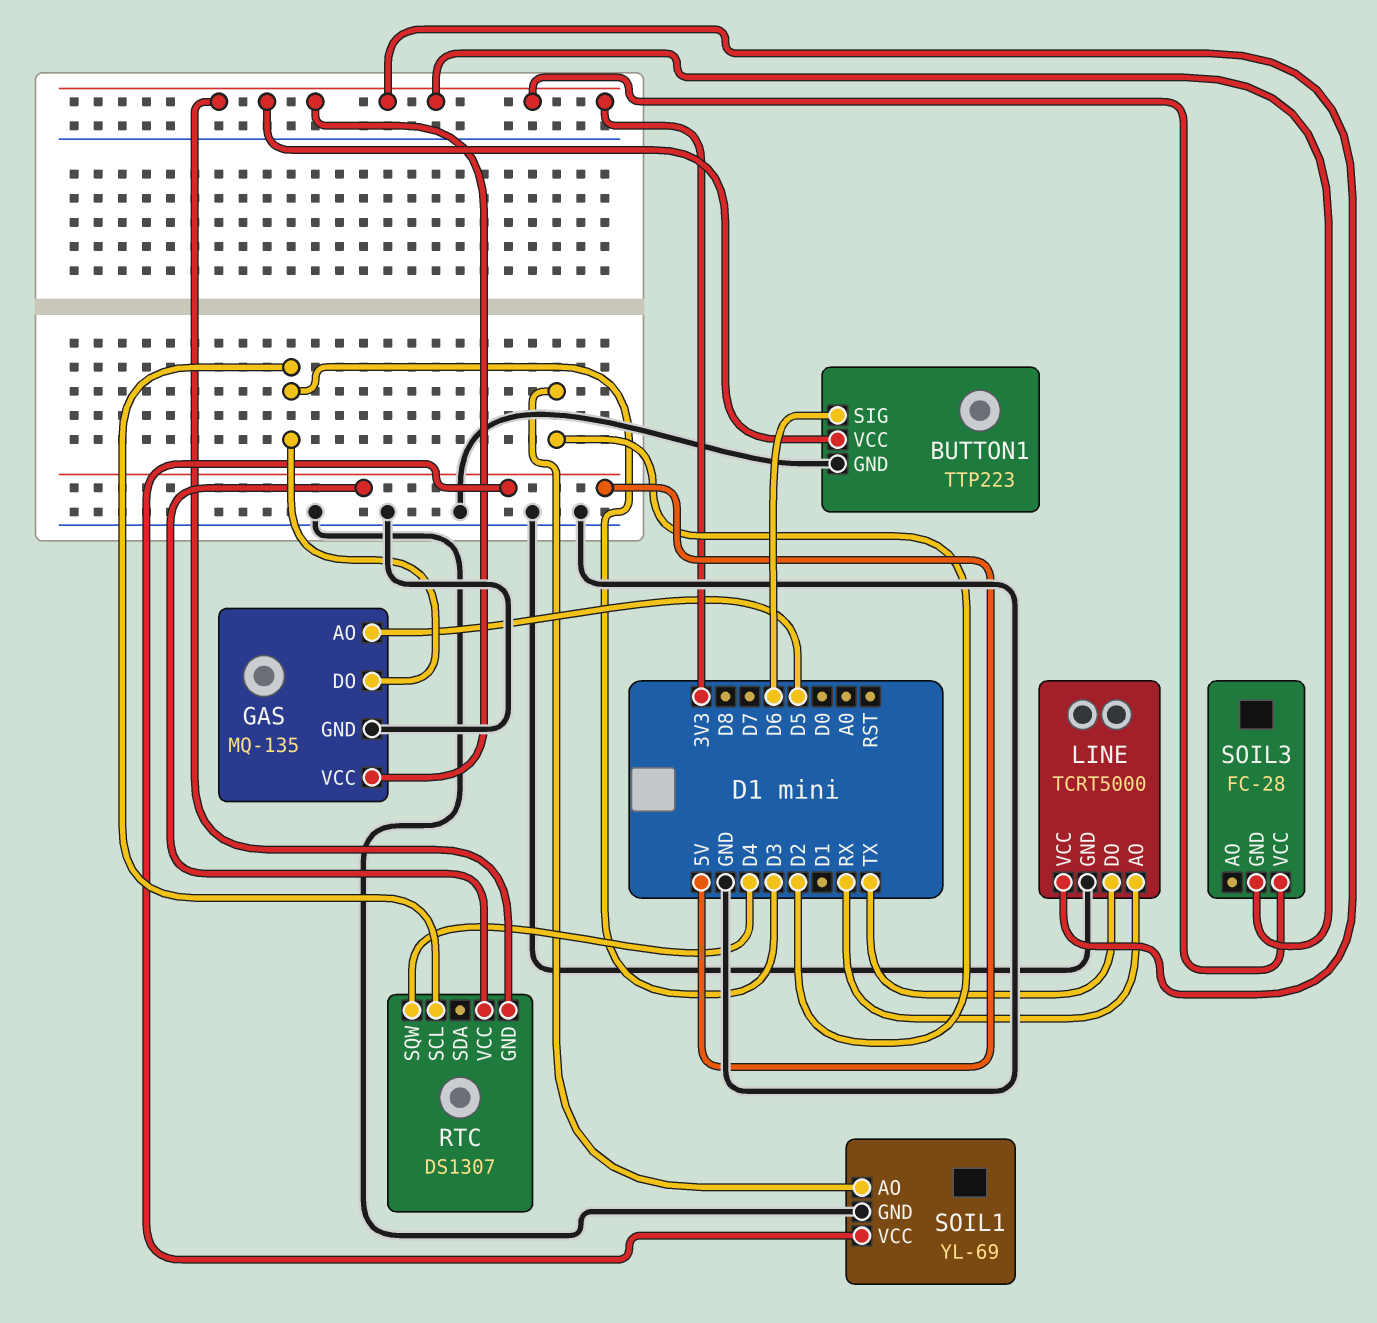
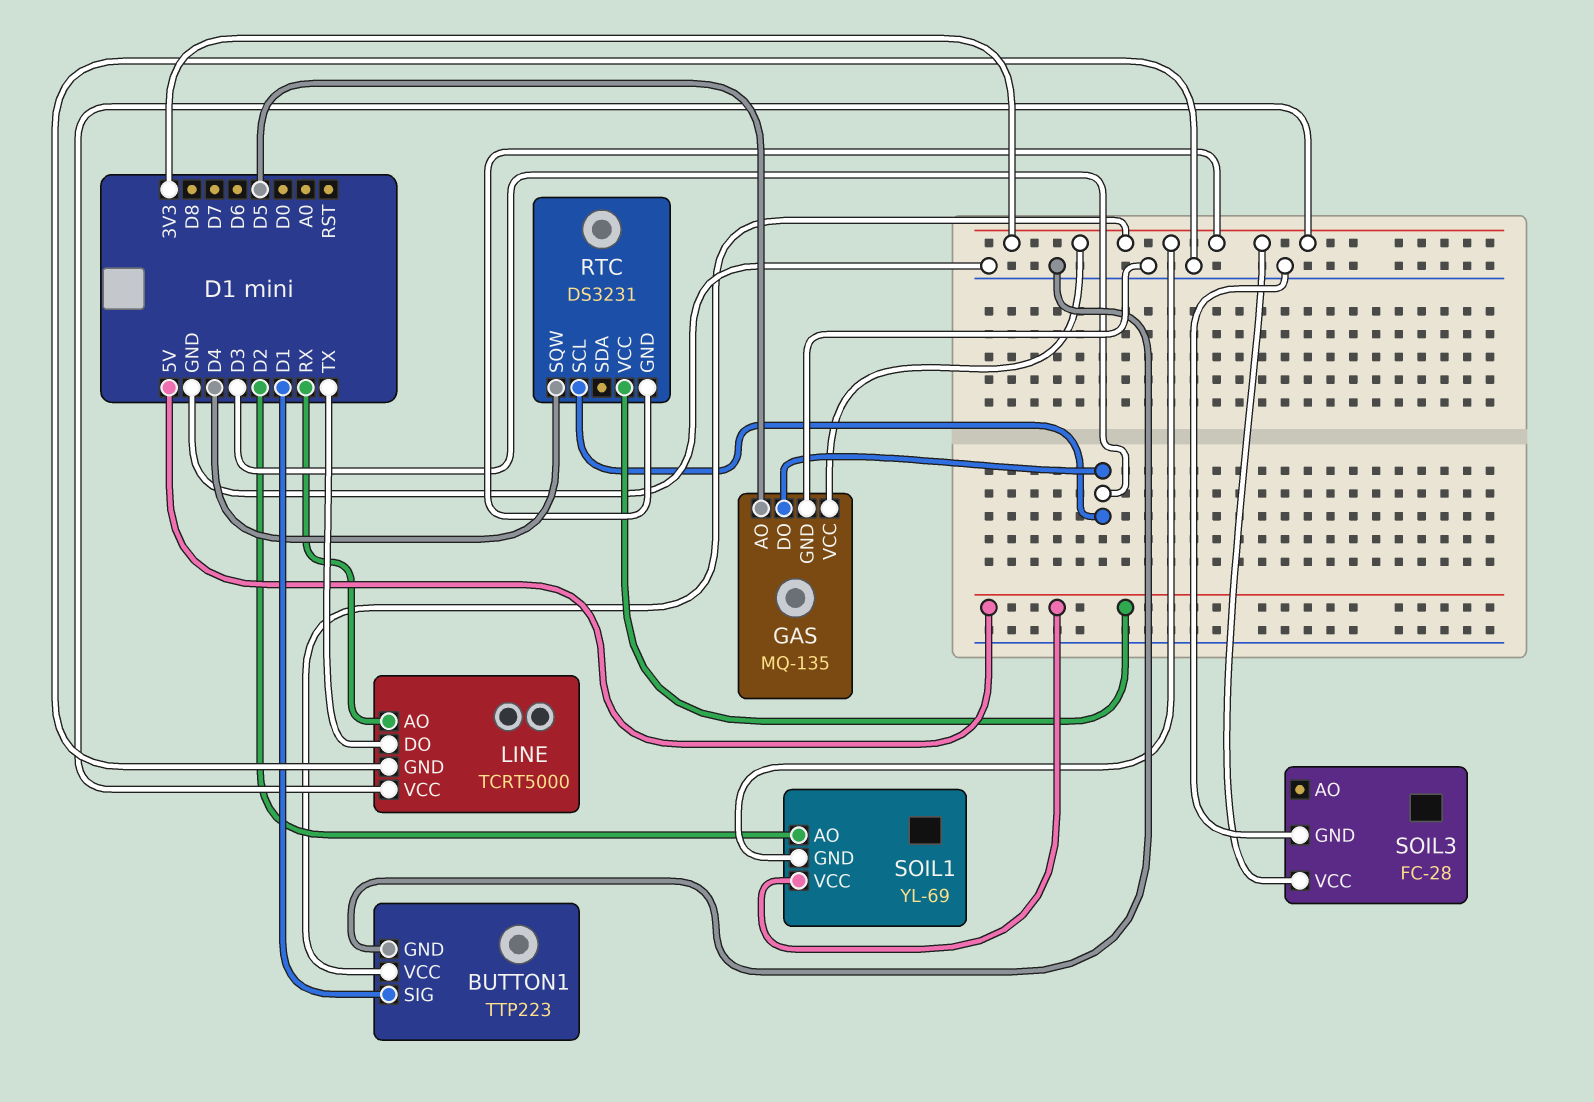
BUTTON1 pin SIG: D6 -> D1
RTC: DS1307 -> DS3231
SOIL1 pin GND: GND -> 3V3
SOIL3 pin GND: 3V3 -> GND

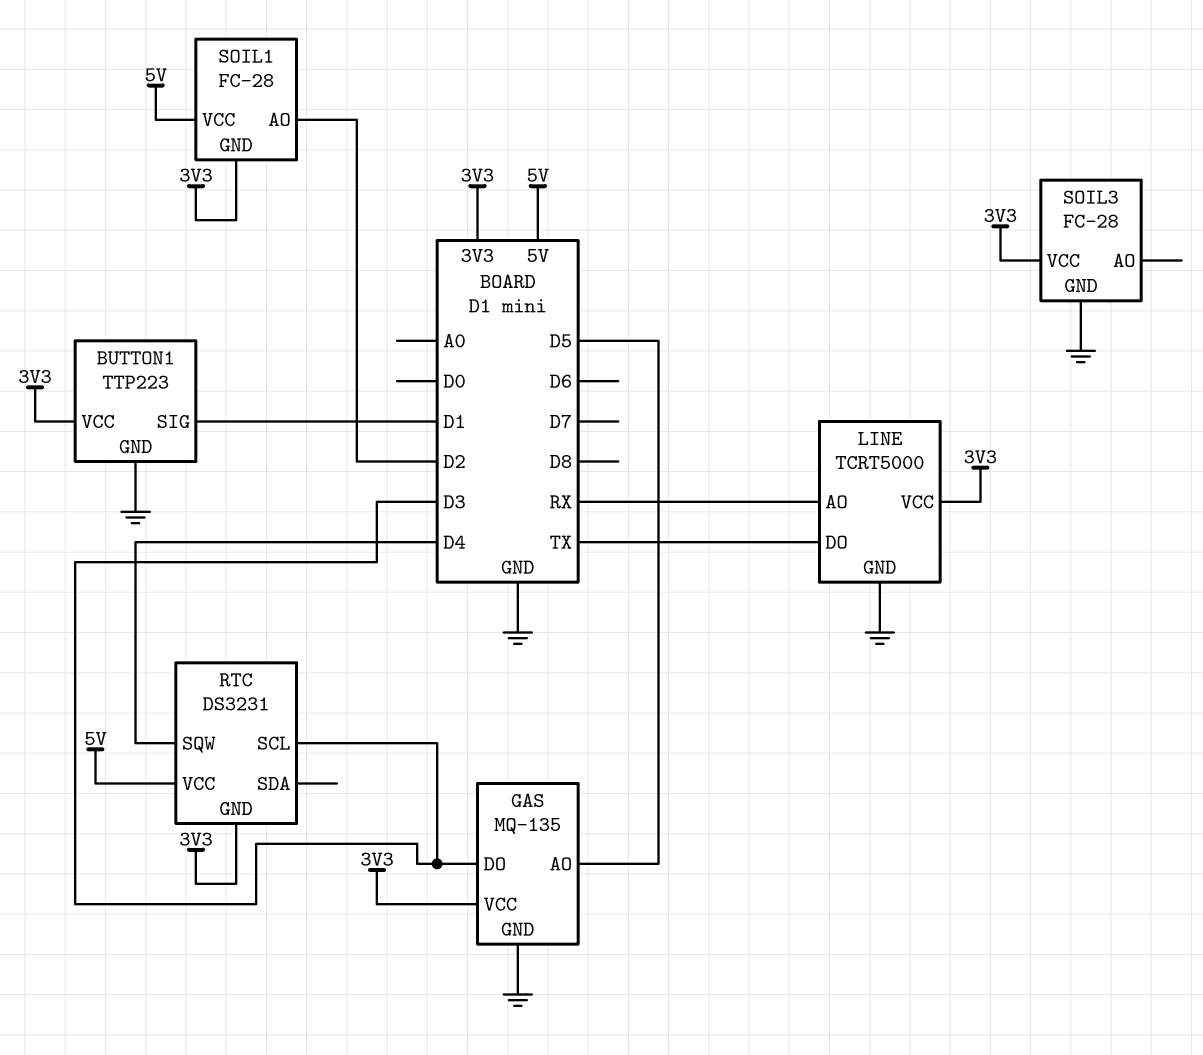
SOIL1: YL-69 -> FC-28

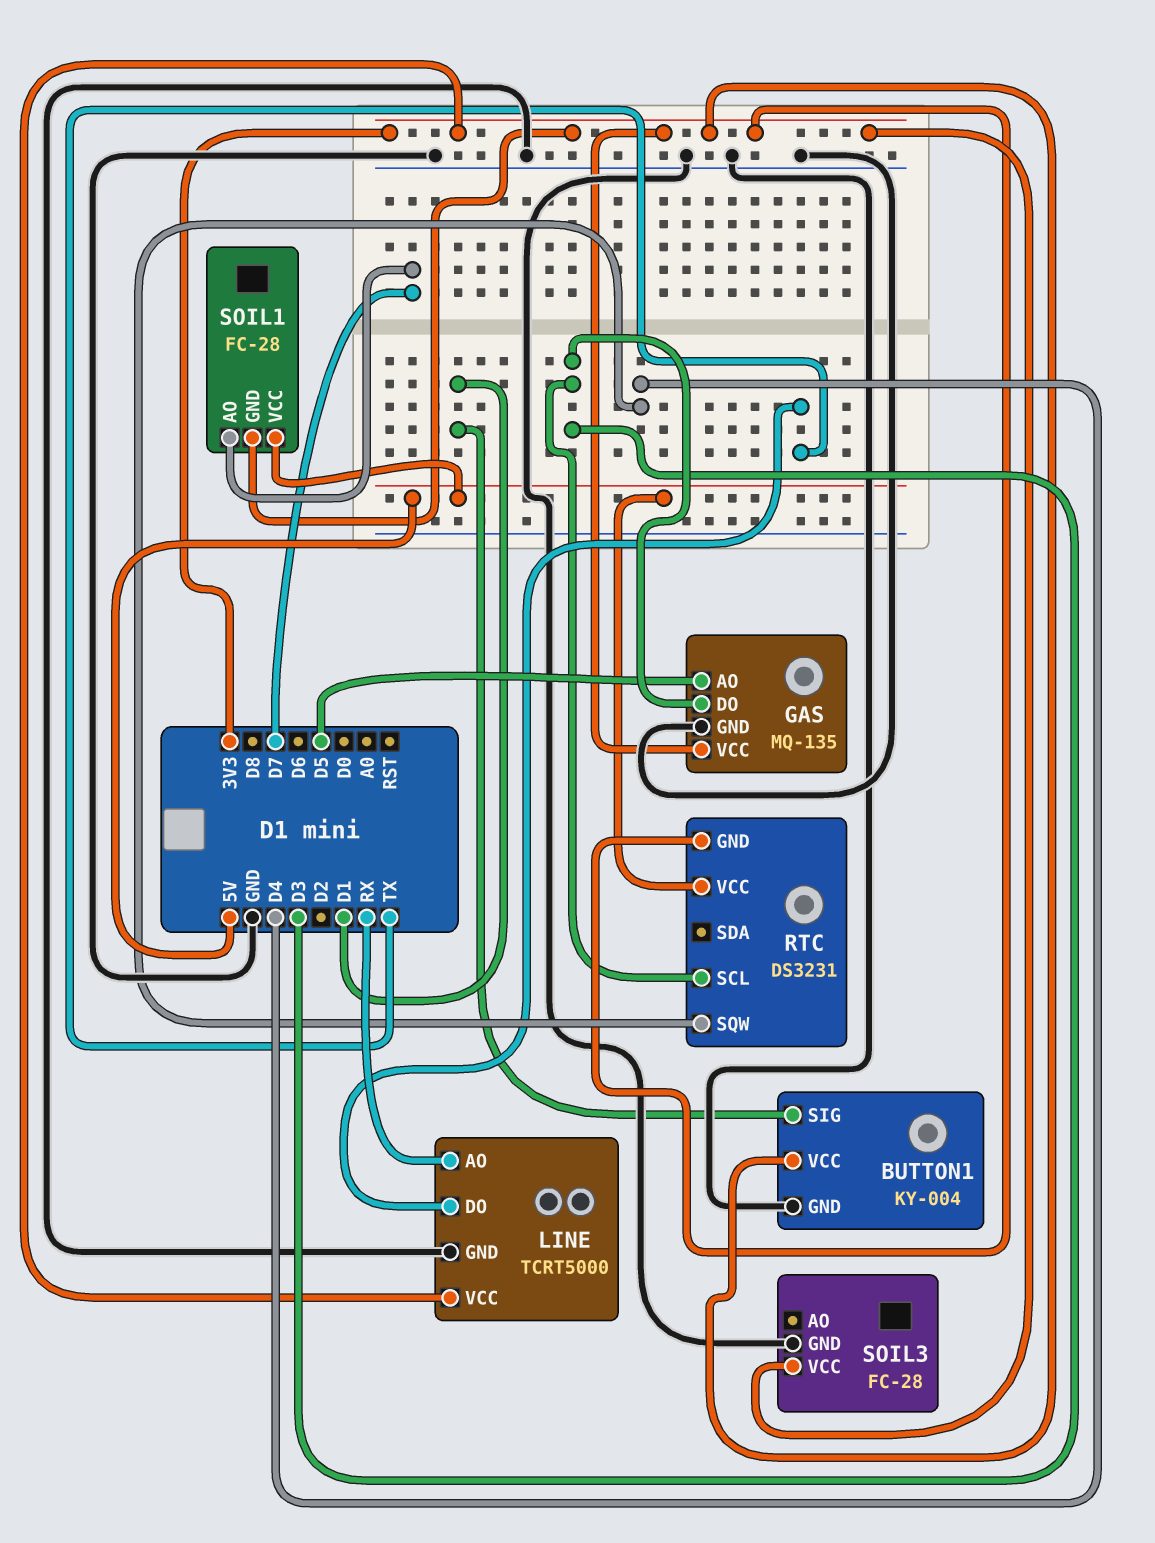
BUTTON1: TTP223 -> KY-004
SOIL1 pin AO: D2 -> D7

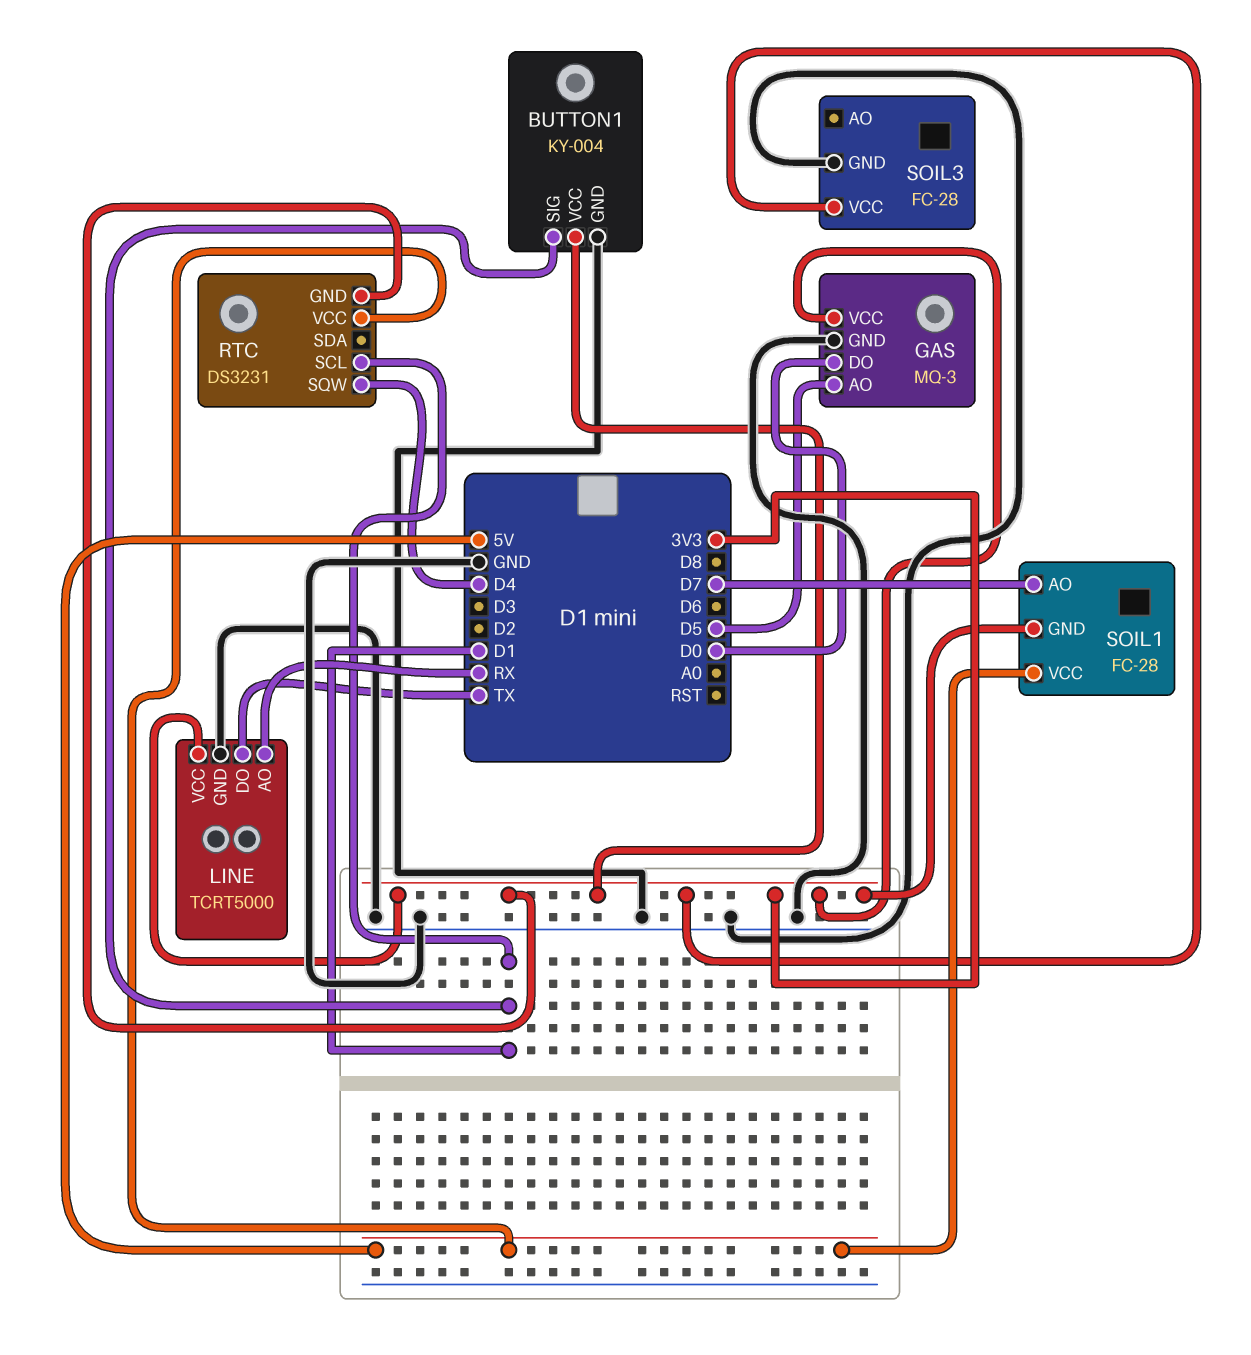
GAS: MQ-135 -> MQ-3
GAS pin DO: D3 -> D0
RTC pin SCL: D3 -> D1

